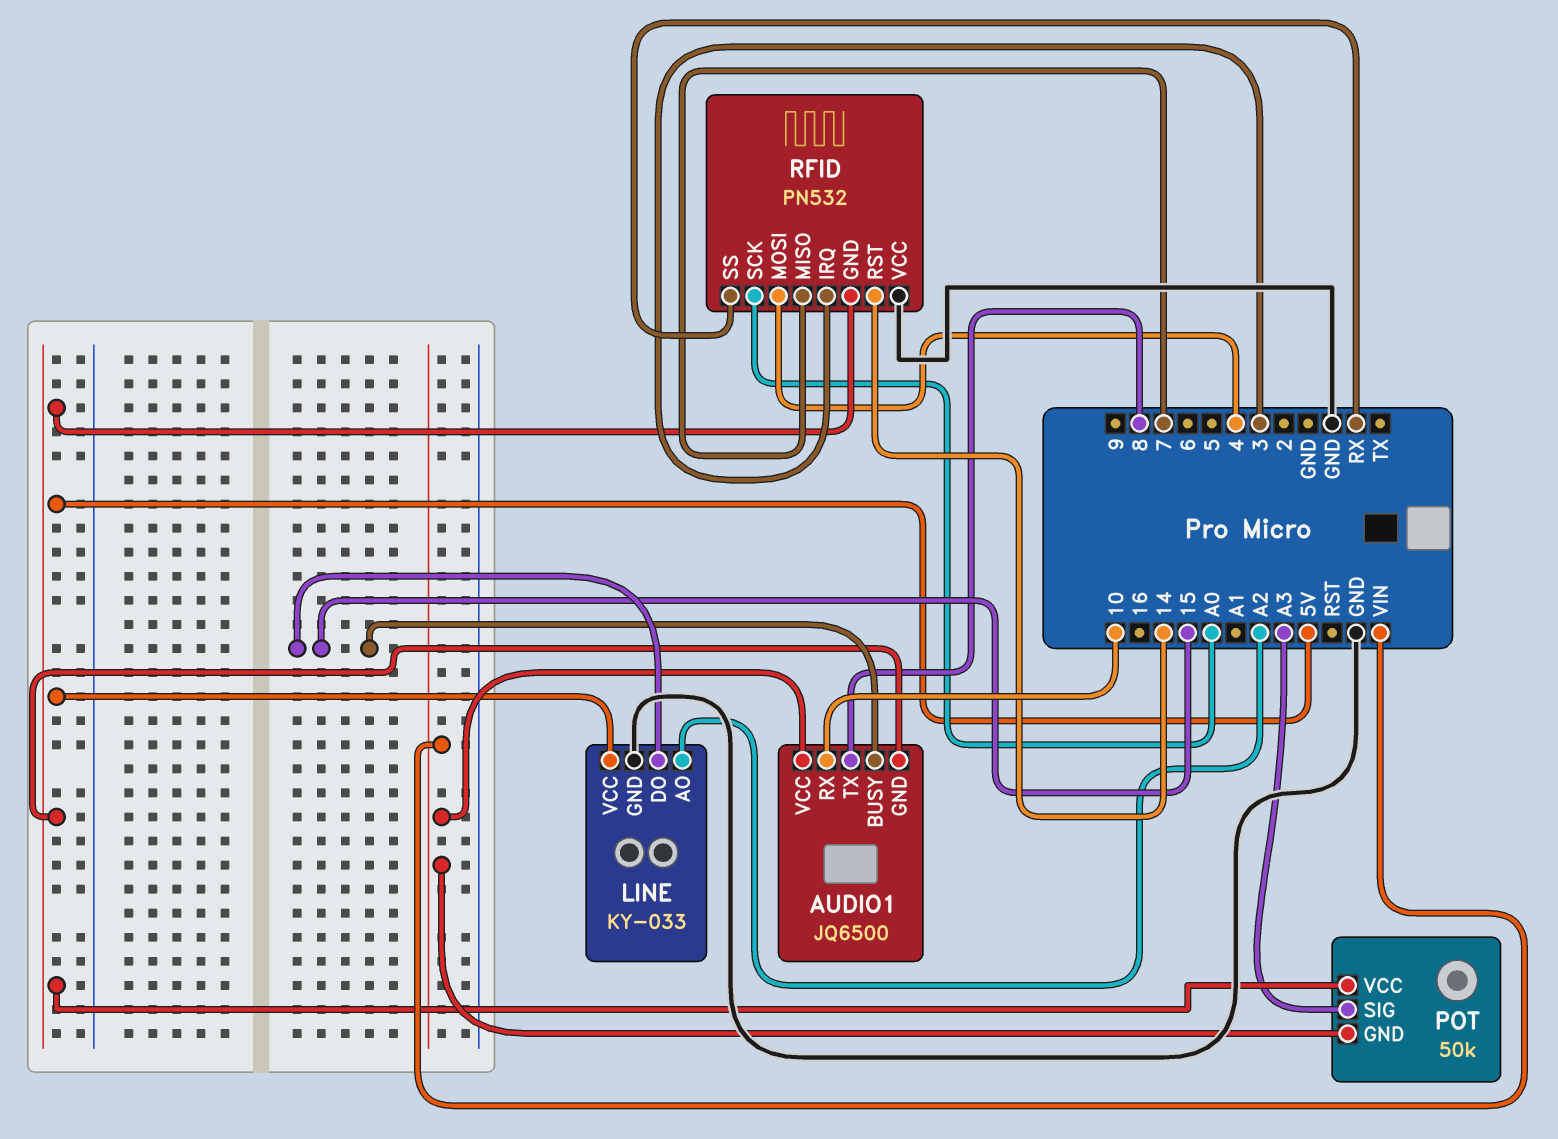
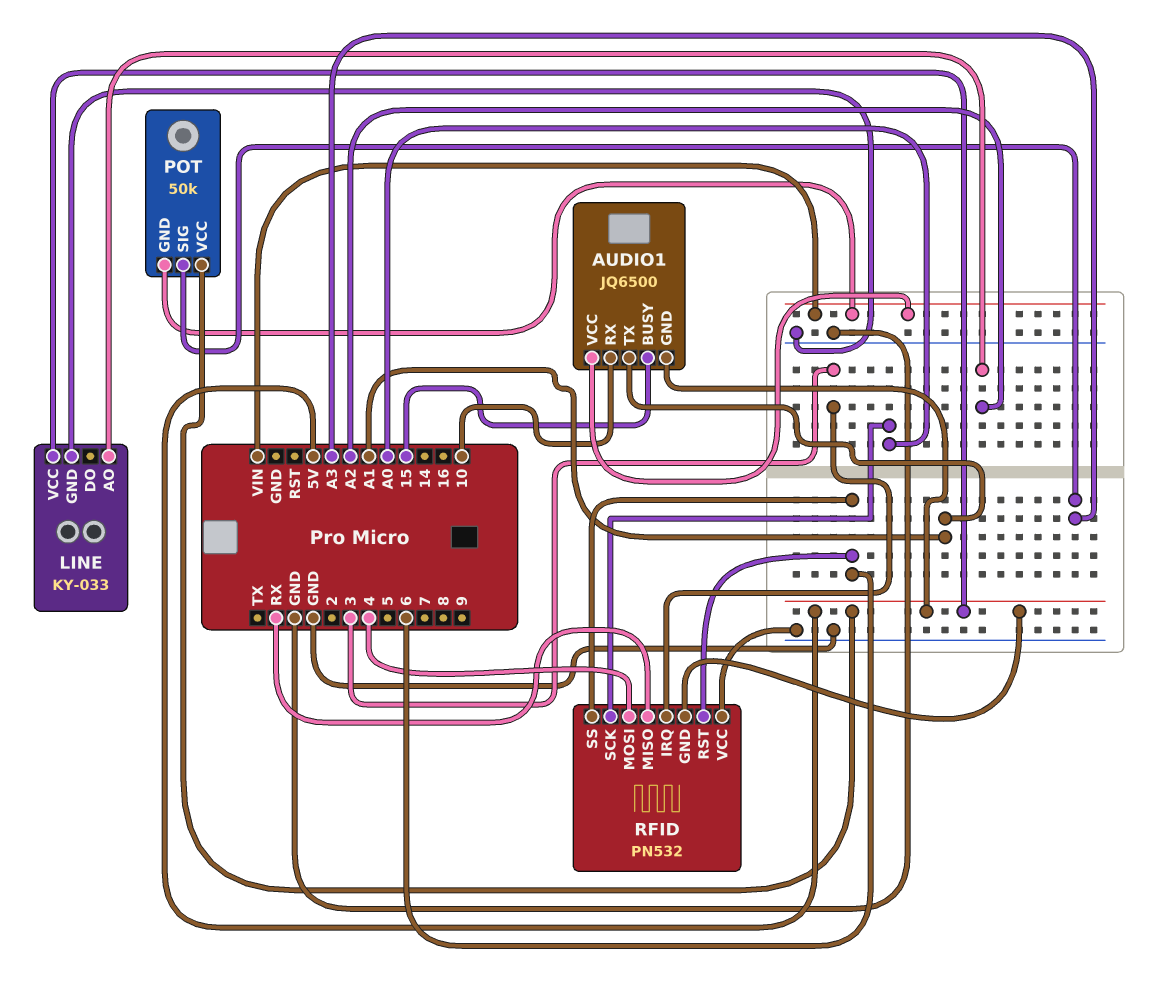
AUDIO1 pin TX: 8 -> A1
LINE pin DO: 15 -> none
RFID pin MISO: 7 -> RX
RFID pin RST: 14 -> 6
RFID pin SS: RX -> 6

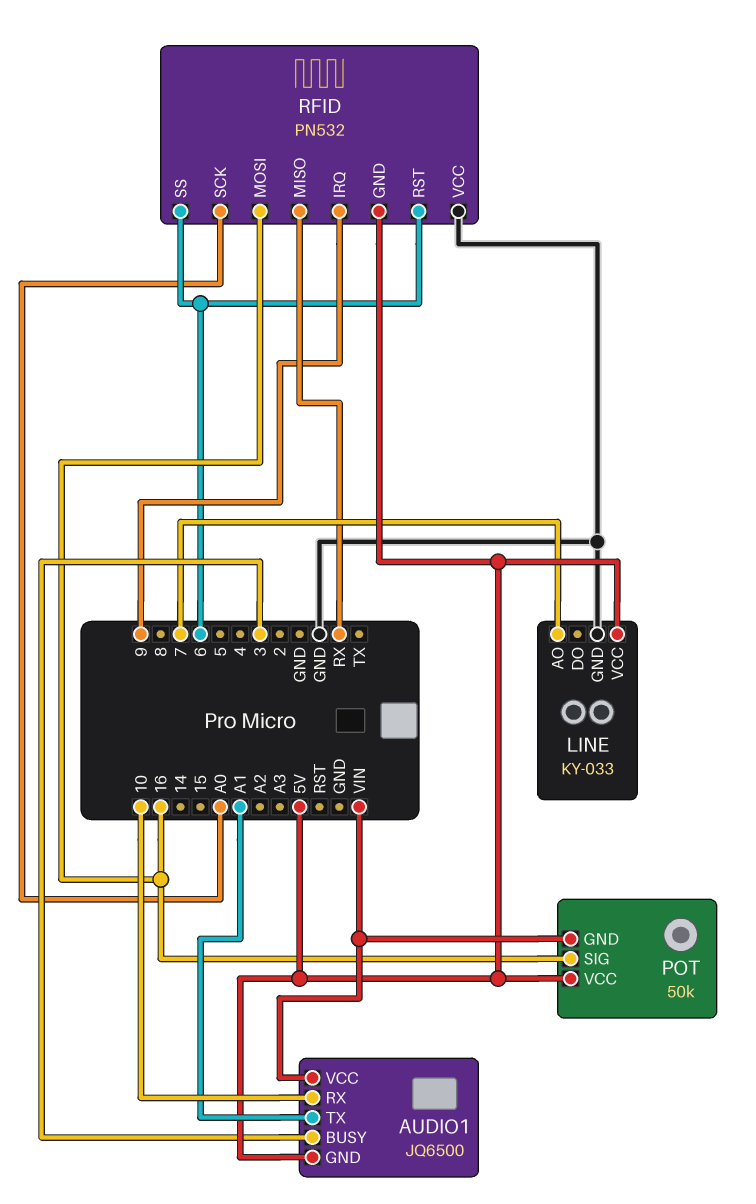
AUDIO1 pin BUSY: 15 -> 3
LINE pin AO: A2 -> 7
POT pin SIG: A3 -> 16
RFID pin IRQ: 3 -> 9
RFID pin MOSI: 4 -> 16

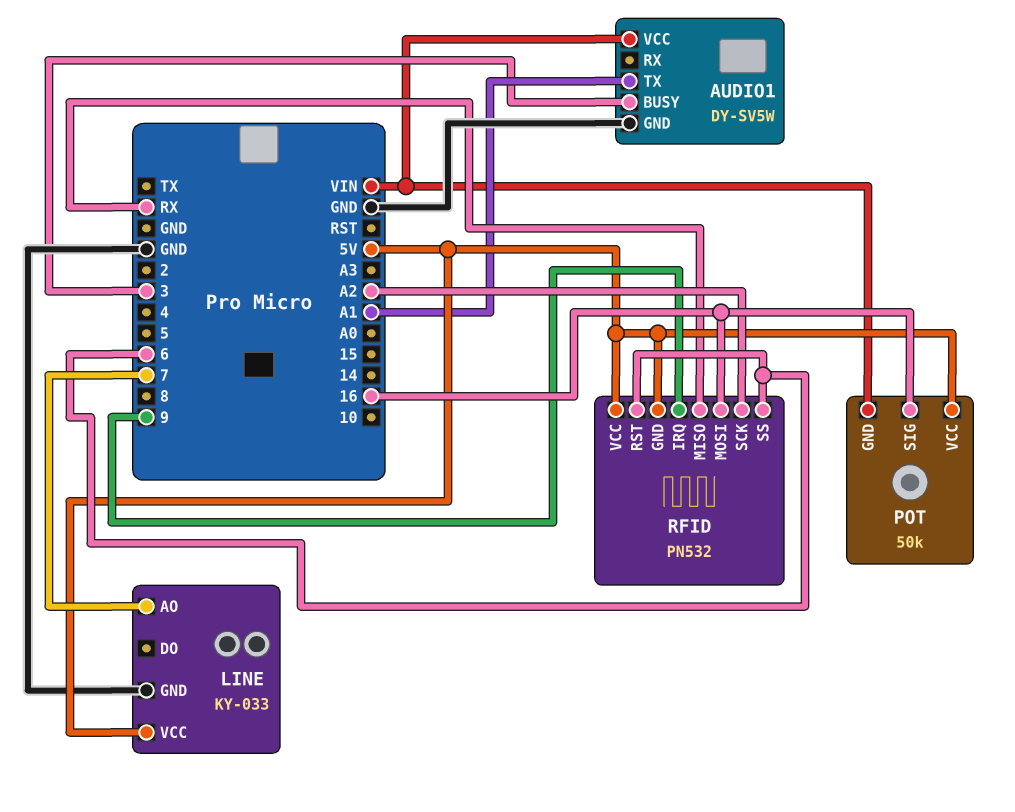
AUDIO1: JQ6500 -> DY-SV5W
AUDIO1 pin GND: 5V -> GND
AUDIO1 pin RX: 10 -> none
RFID pin SCK: A0 -> A2
RFID pin VCC: GND -> 5V

